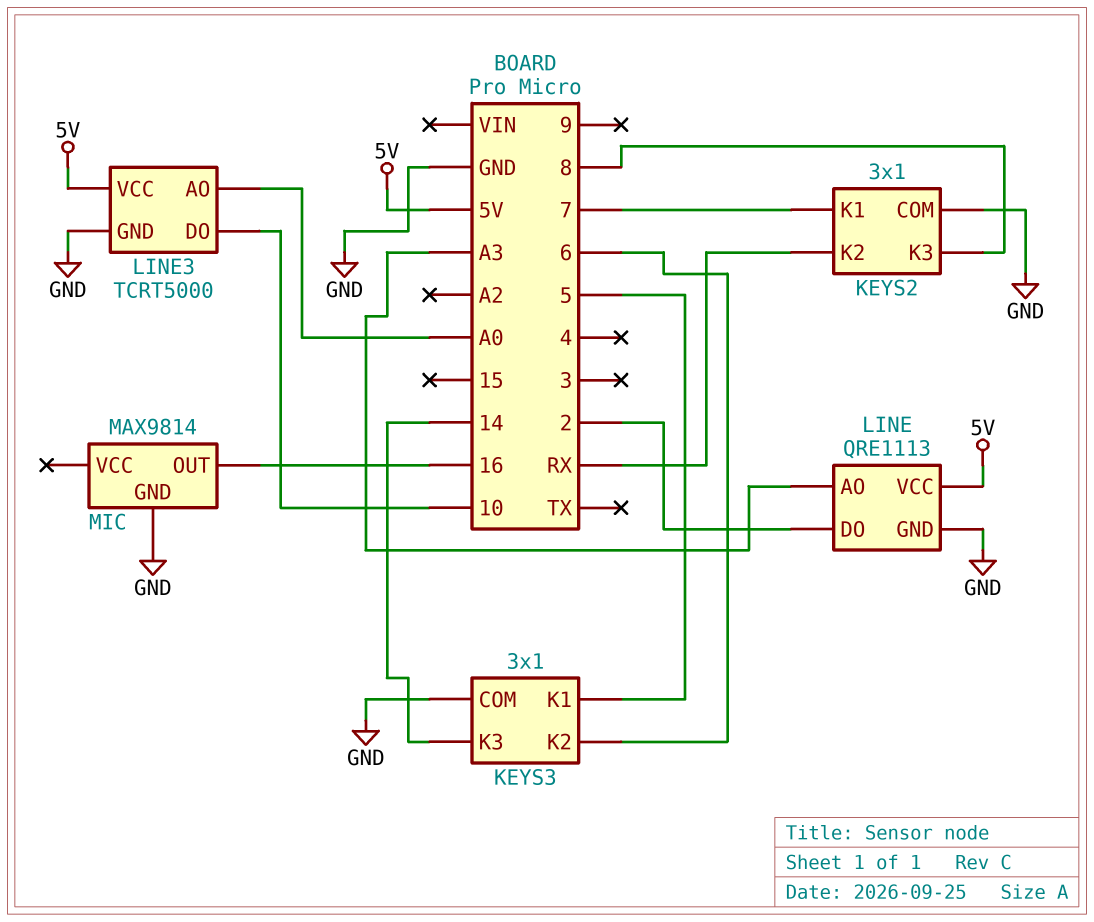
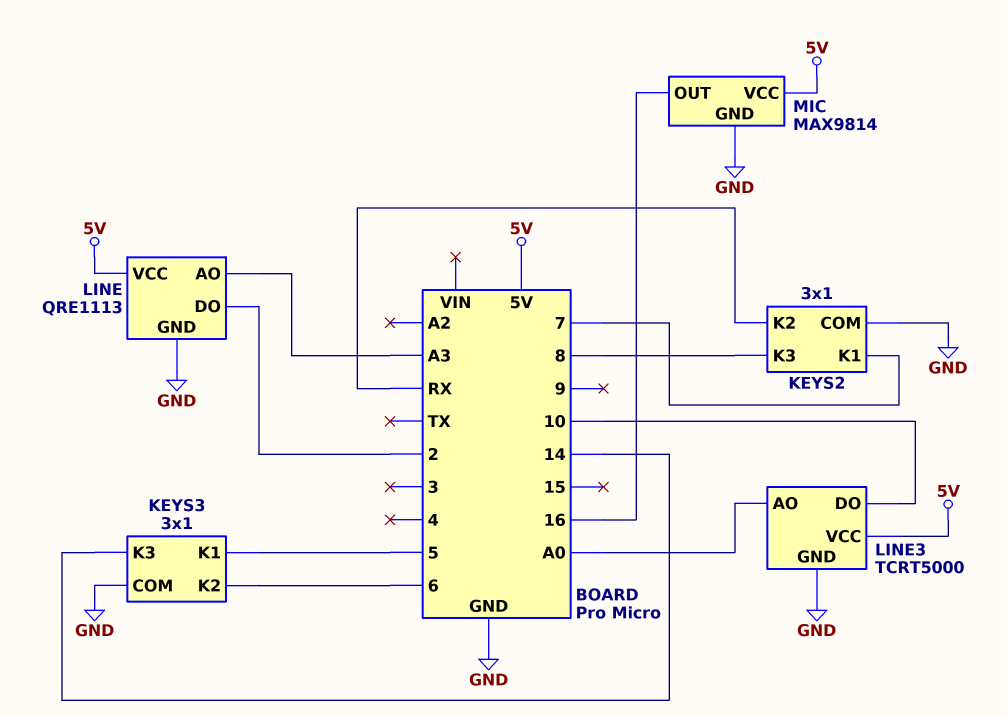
MIC pin VCC: none -> 5V

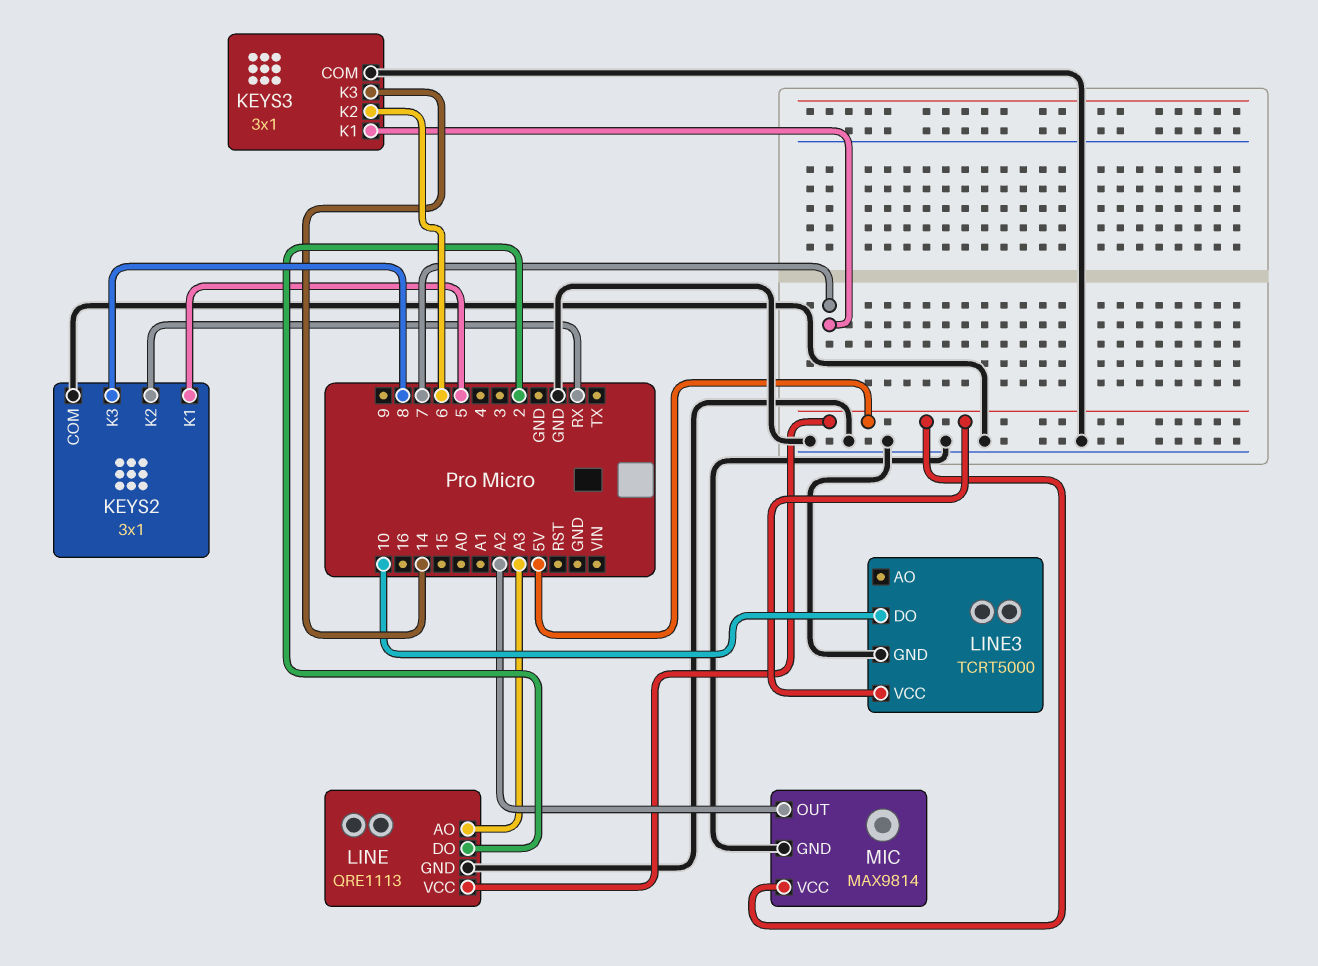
KEYS2 pin K1: 7 -> 5
KEYS3 pin K1: 5 -> 7
LINE3 pin AO: A0 -> none
MIC pin OUT: 16 -> A2

